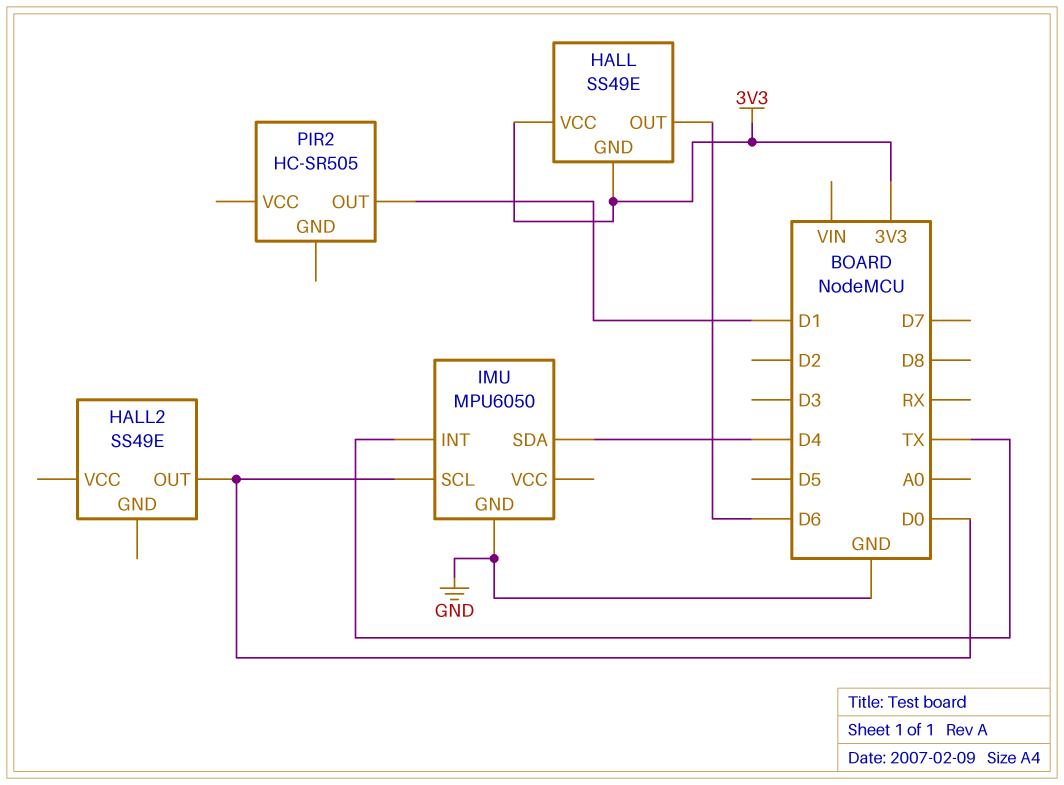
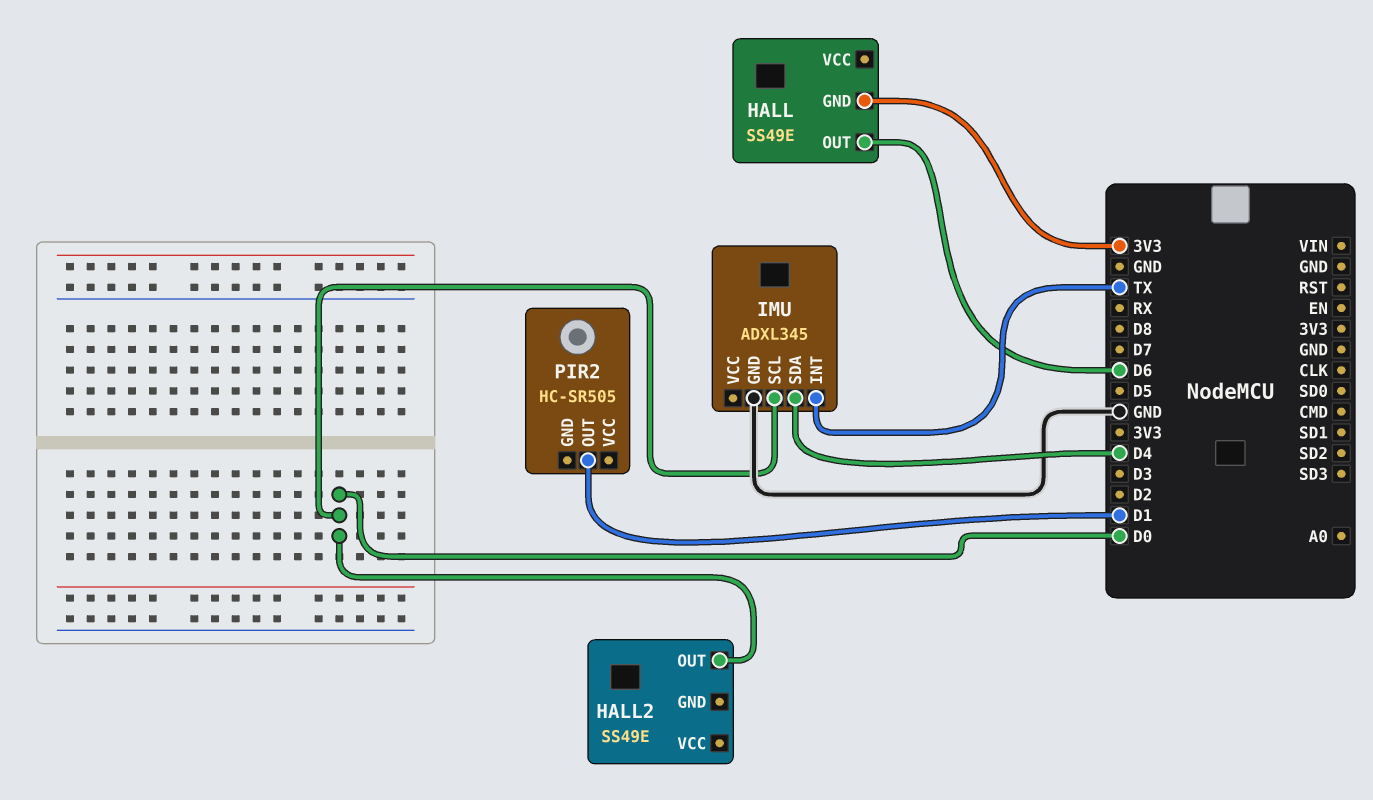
HALL pin VCC: 3V3 -> none
IMU: MPU6050 -> ADXL345

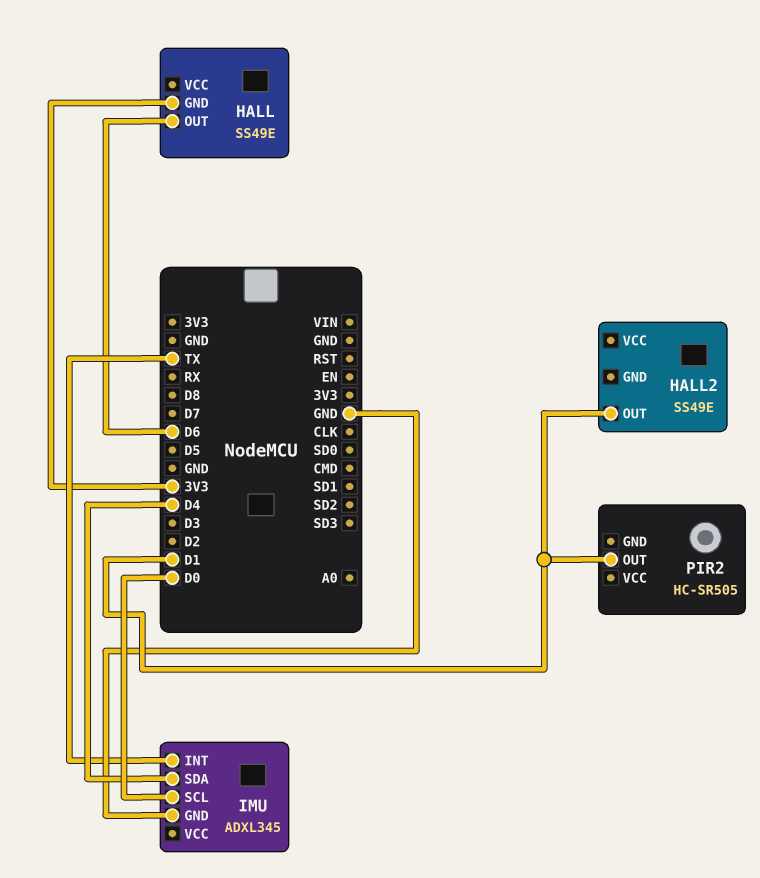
HALL2 pin OUT: D0 -> D1

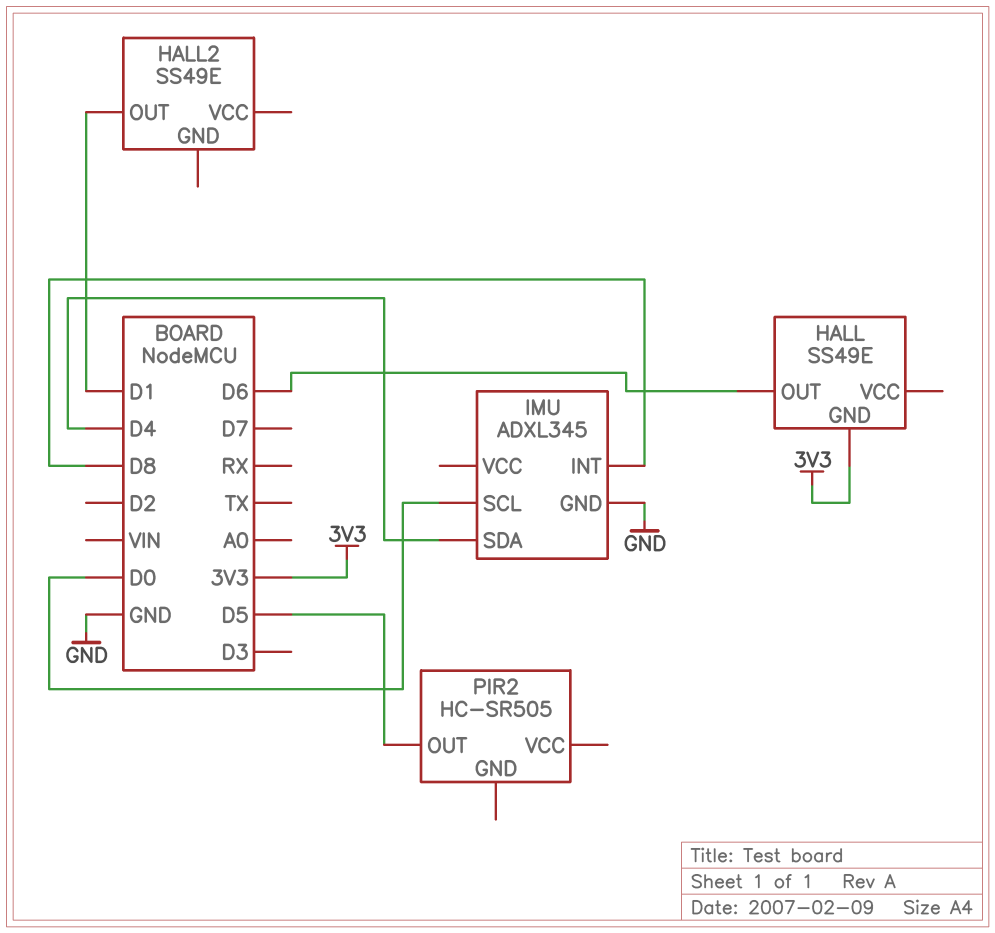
IMU pin INT: TX -> D8
PIR2 pin OUT: D1 -> D5

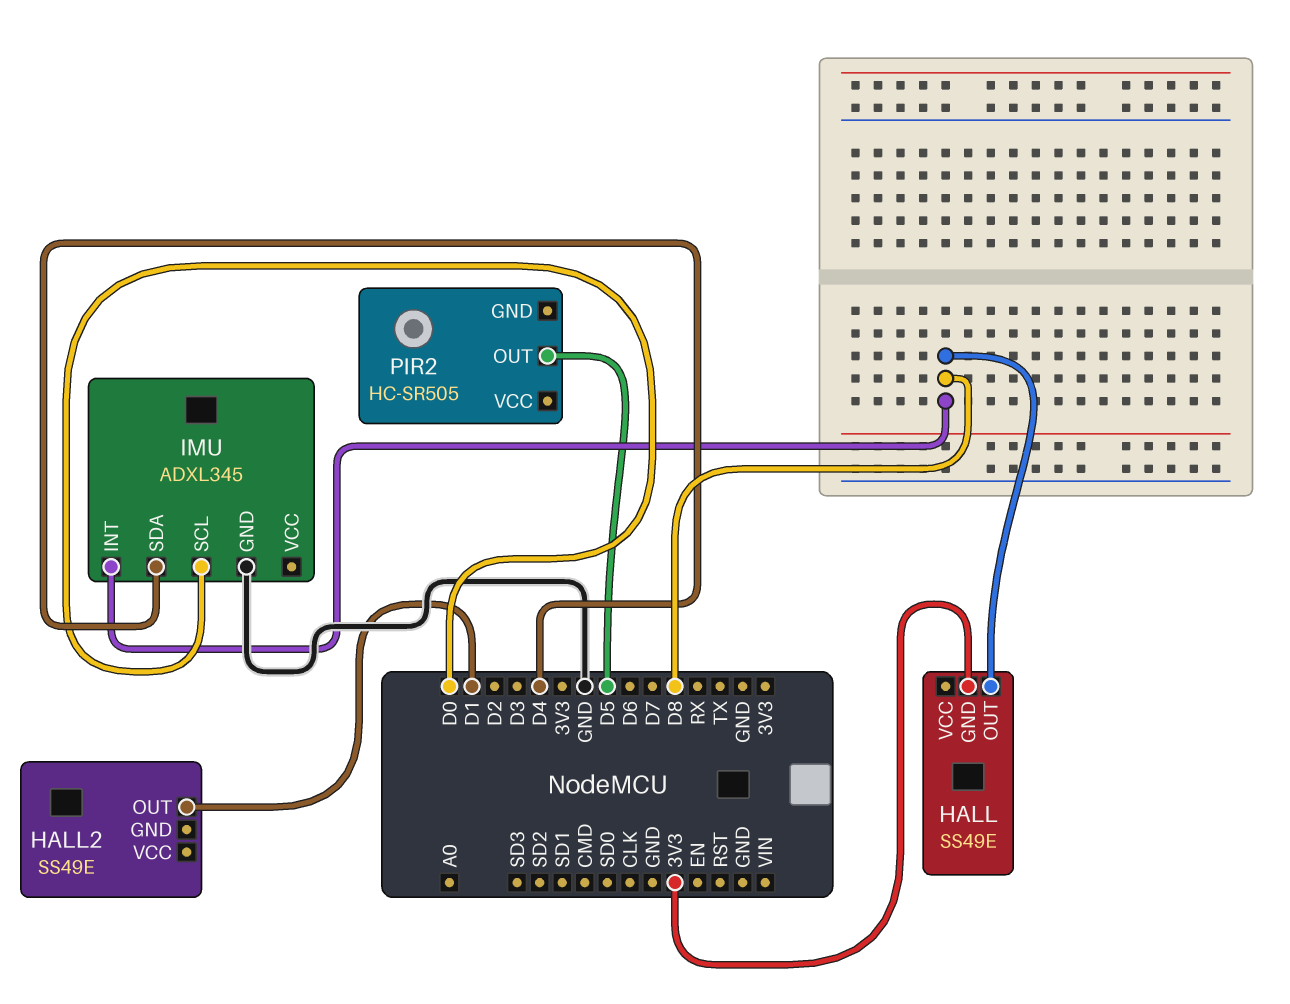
HALL pin OUT: D6 -> D8

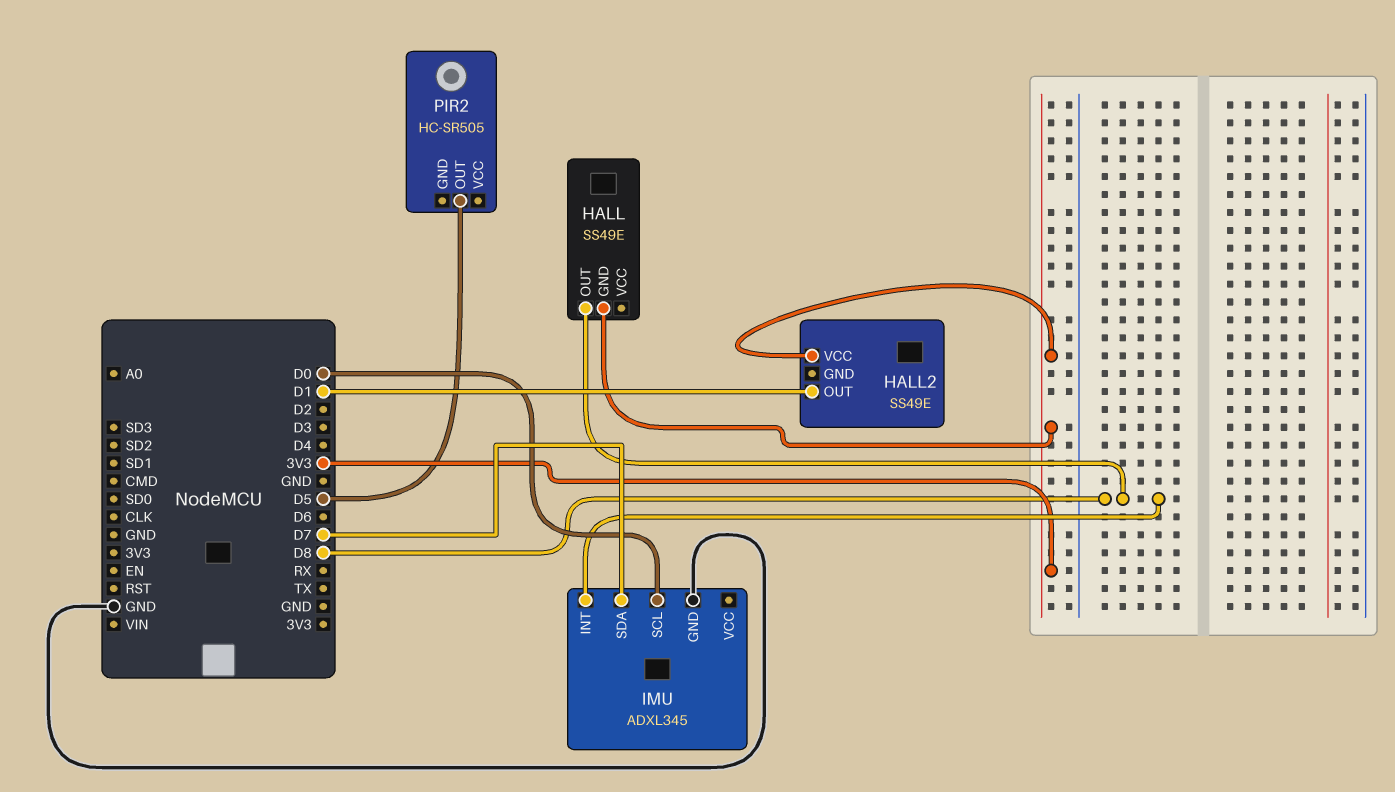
HALL2 pin VCC: none -> 3V3
IMU pin SDA: D4 -> D7

